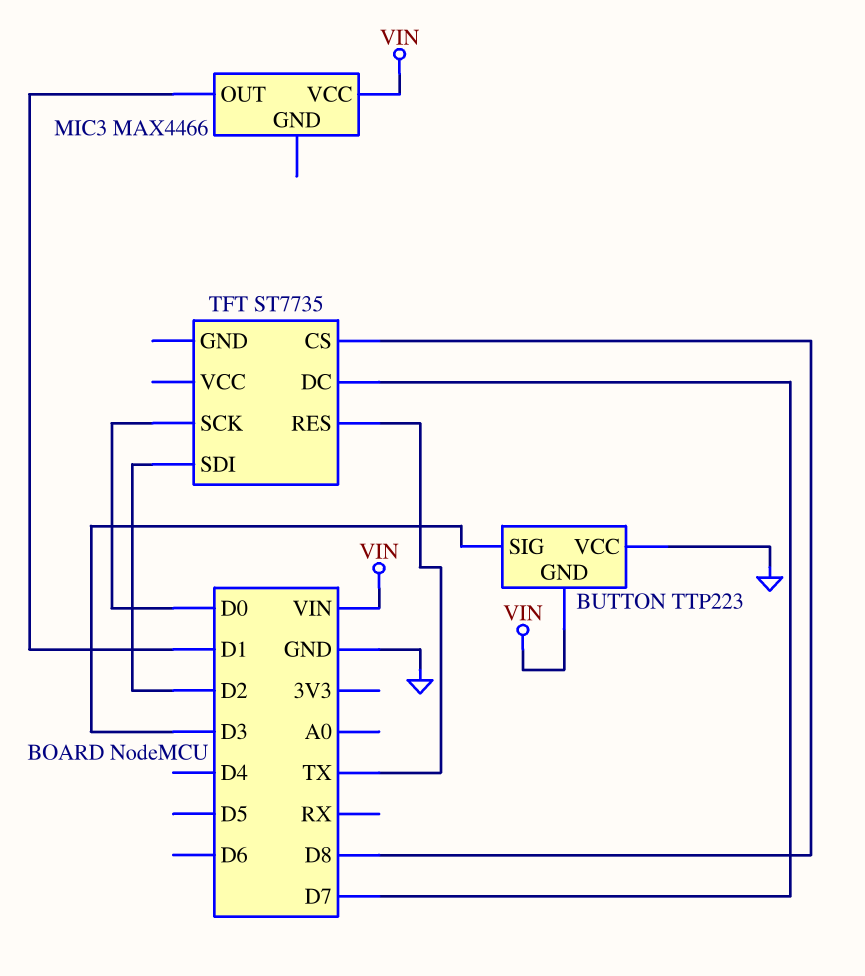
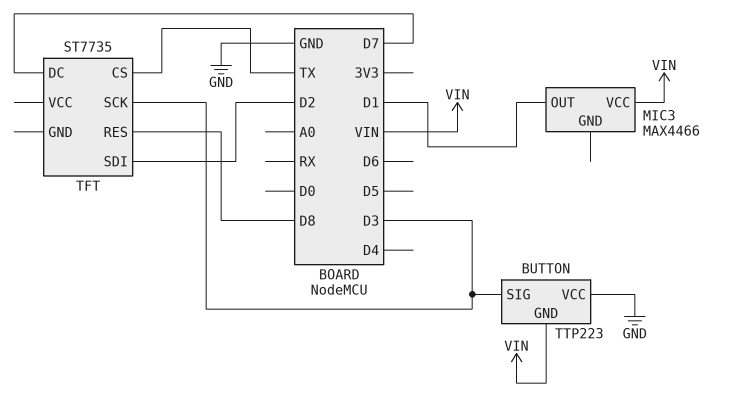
TFT pin CS: D8 -> TX
TFT pin RES: TX -> D8
TFT pin SCK: D0 -> D3

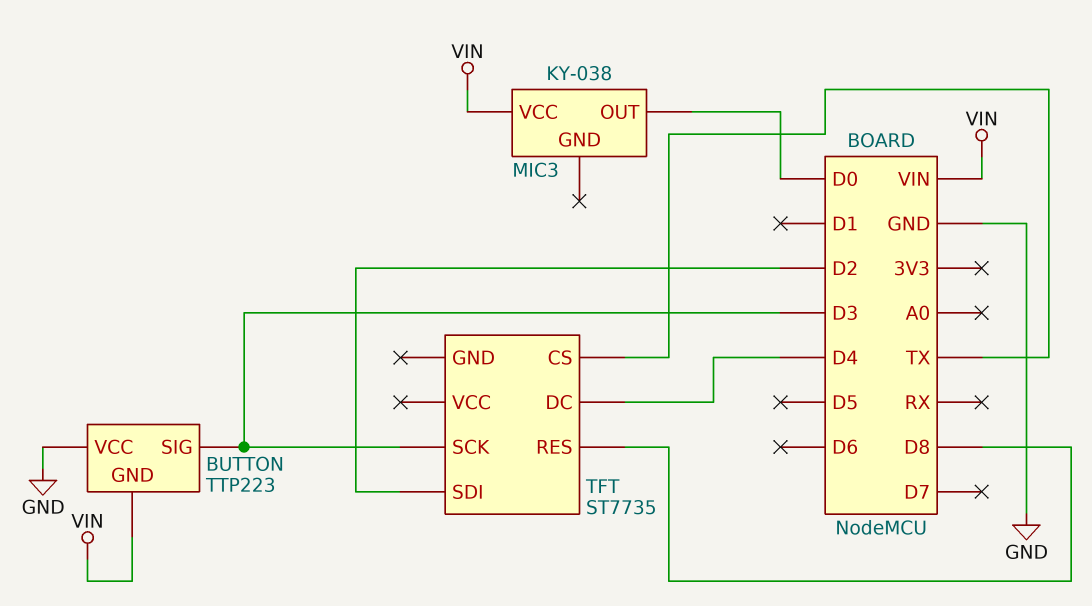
MIC3: MAX4466 -> KY-038
MIC3 pin OUT: D1 -> D0
TFT pin DC: D7 -> D4

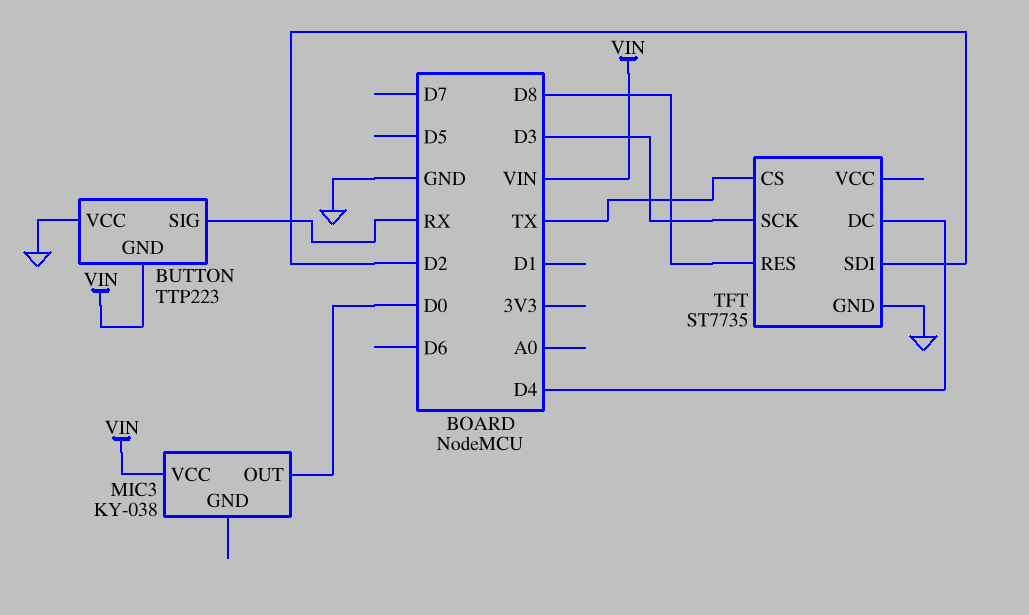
BUTTON pin SIG: D3 -> RX
TFT pin GND: none -> GND

